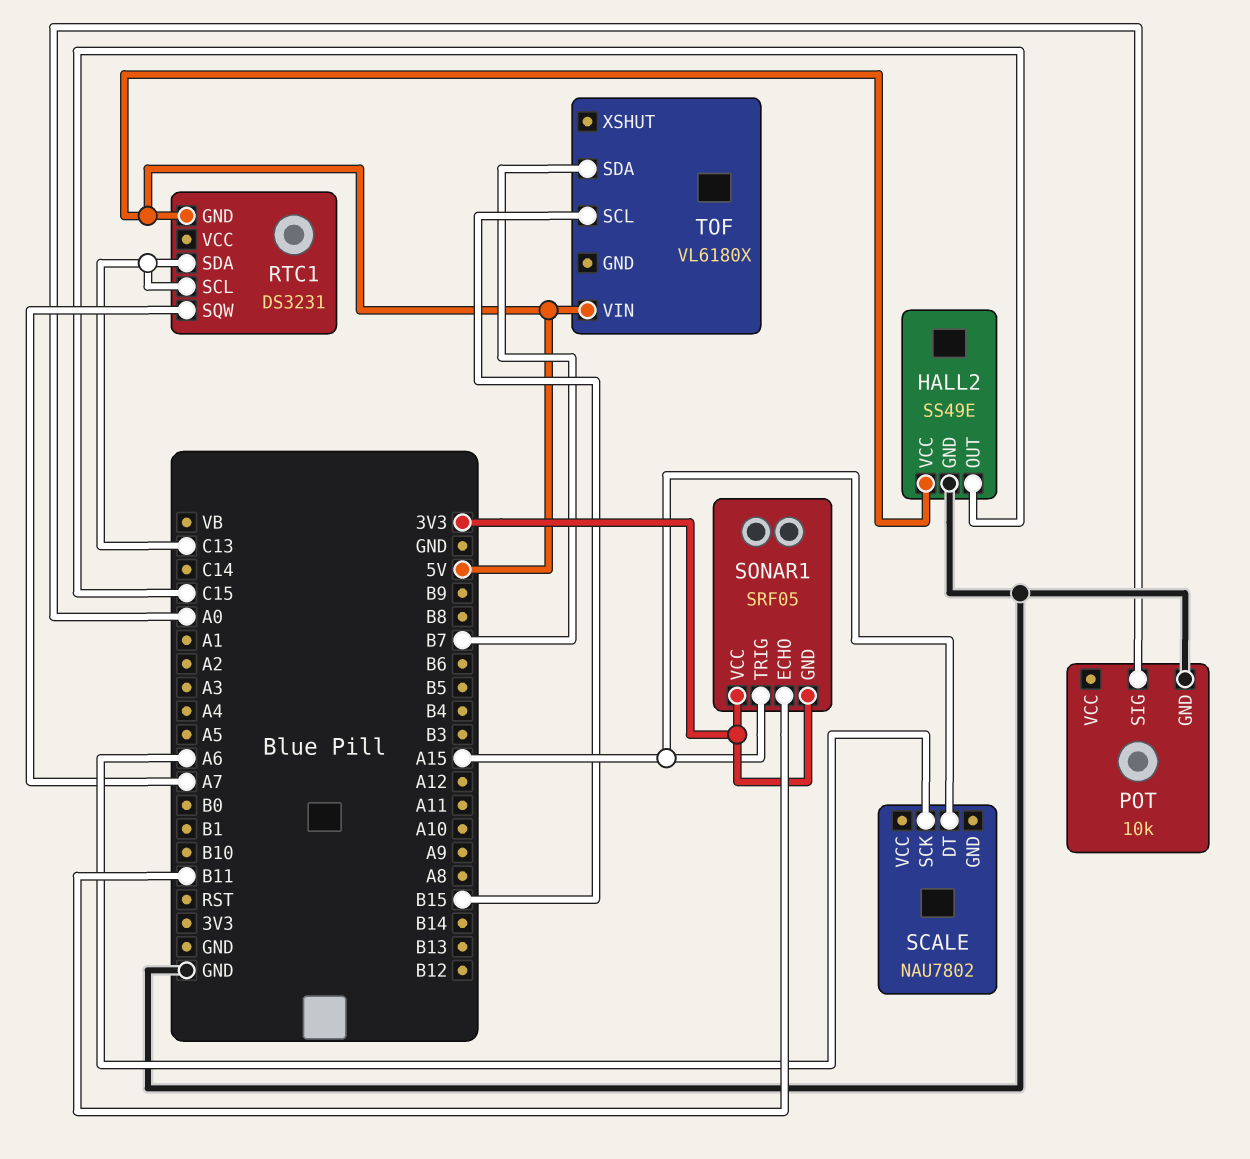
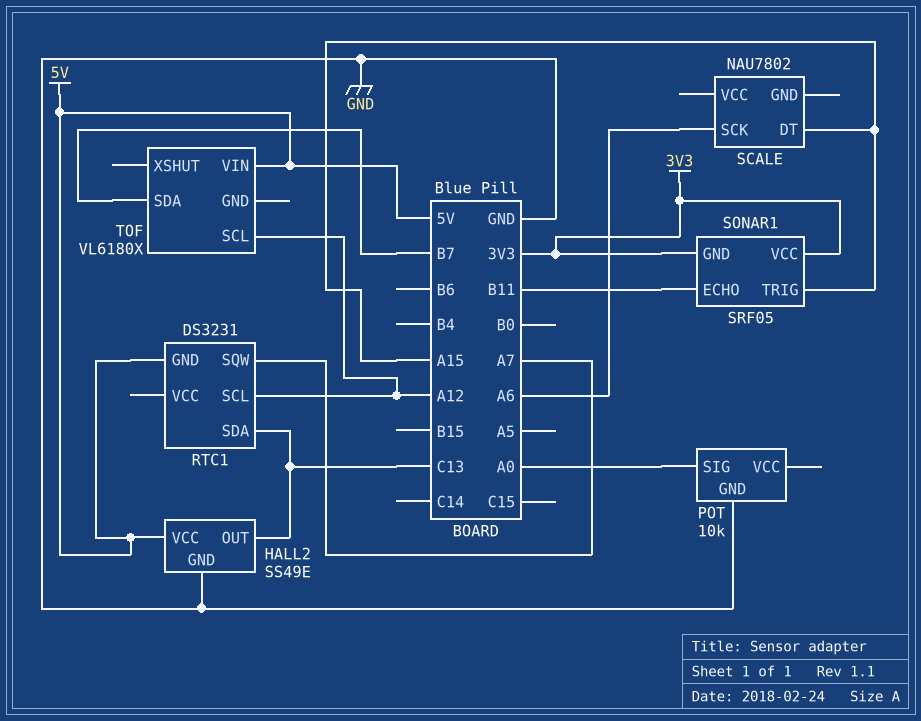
HALL2 pin OUT: C15 -> C13
RTC1 pin SCL: C13 -> A12
TOF pin SCL: B15 -> A12

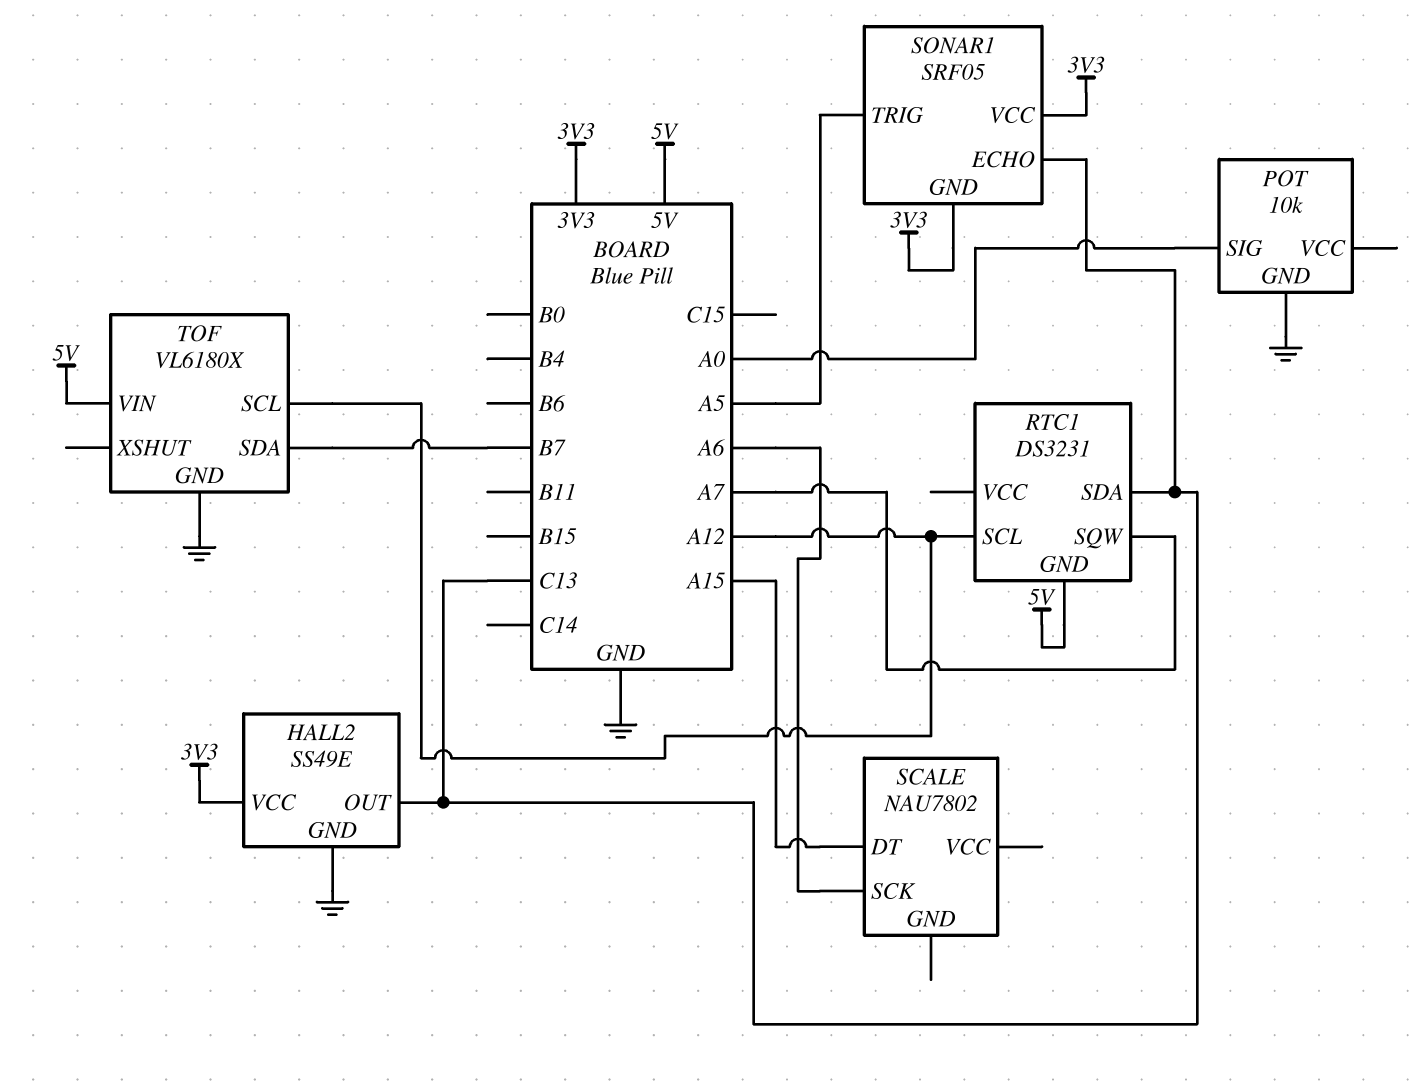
HALL2 pin VCC: 5V -> 3V3
SONAR1 pin ECHO: B11 -> C13
SONAR1 pin TRIG: A15 -> A5
TOF pin GND: none -> GND

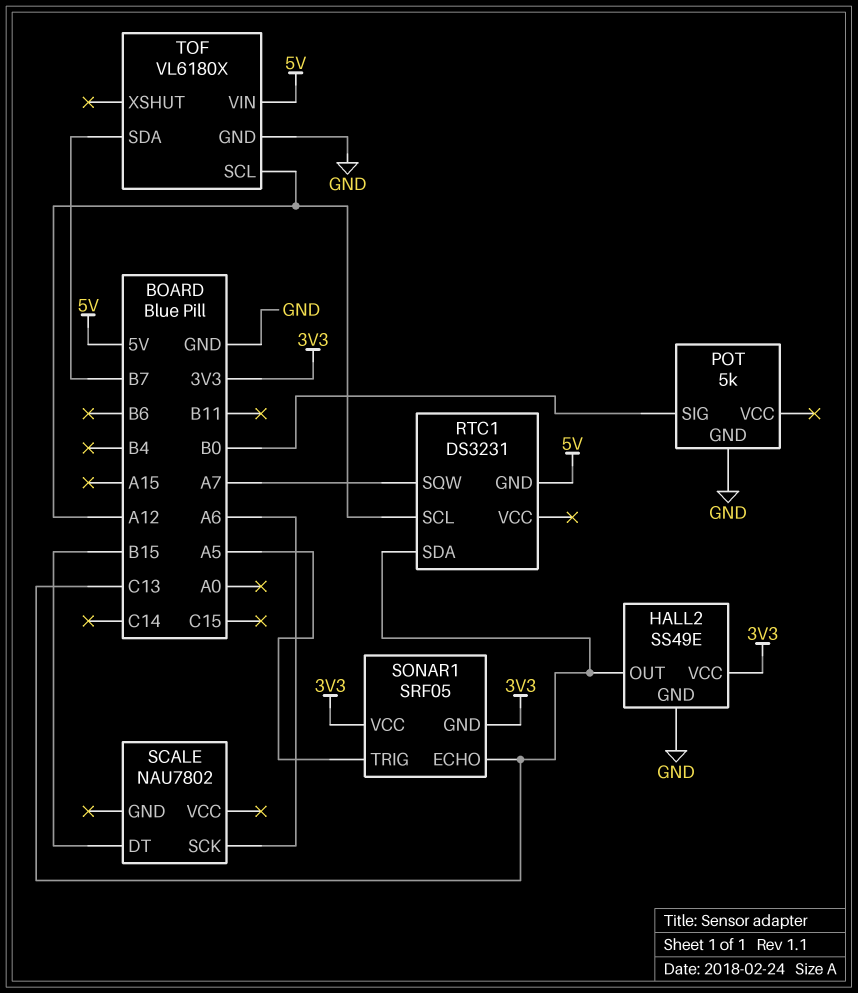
POT: 10k -> 5k
POT pin SIG: A0 -> B0
SCALE pin DT: A15 -> B15

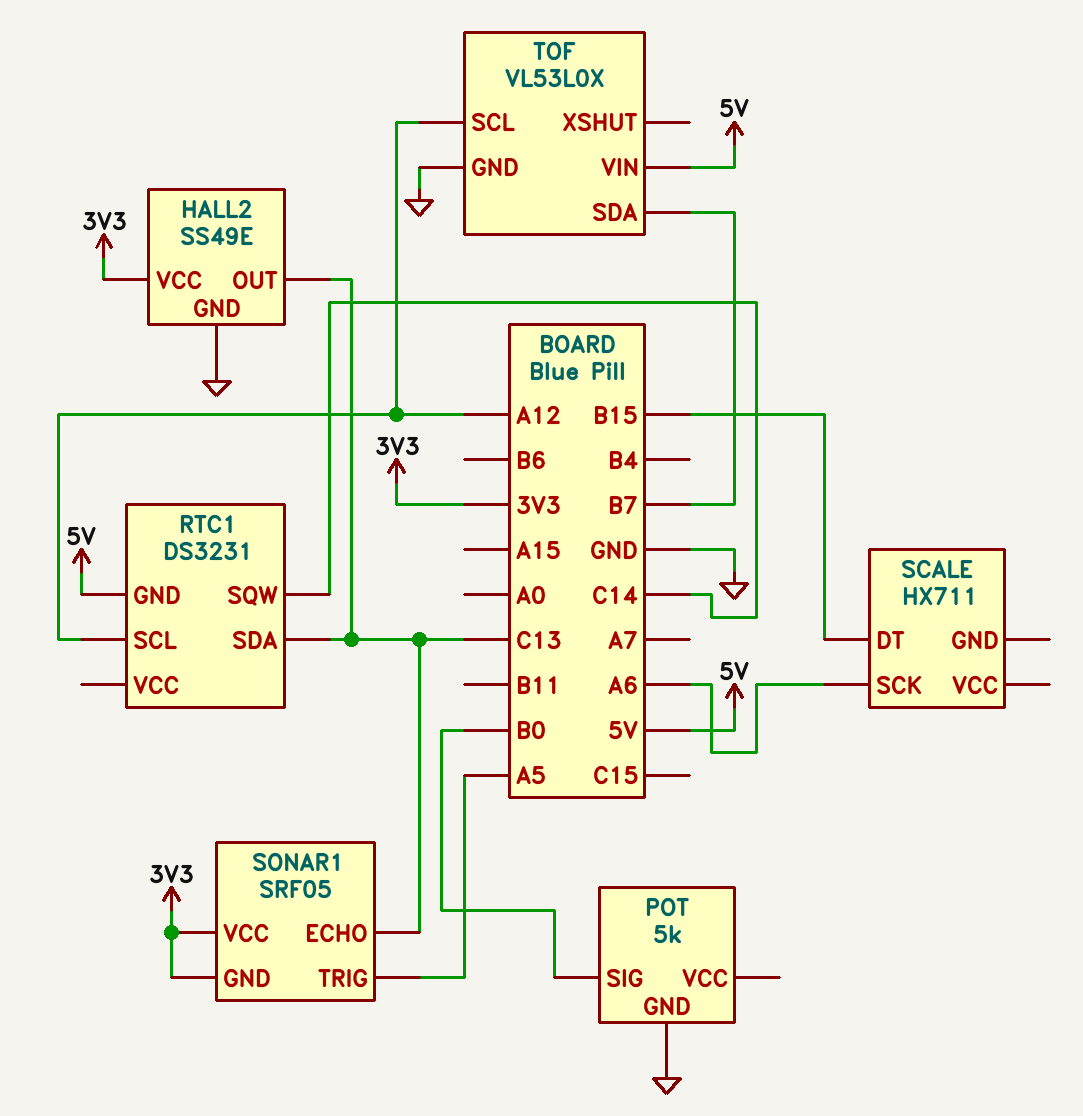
RTC1 pin SQW: A7 -> C14
SCALE: NAU7802 -> HX711
TOF: VL6180X -> VL53L0X

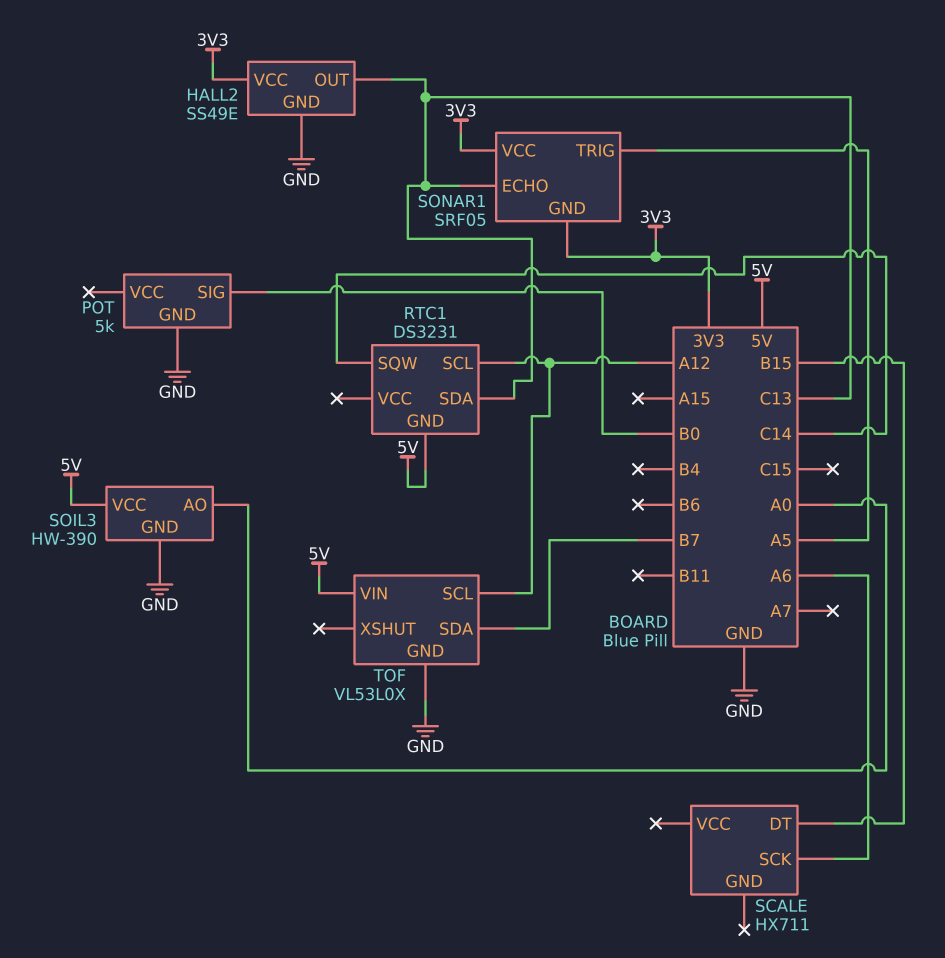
SOIL3: none -> HW-390
SOIL3 pin AO: none -> A0
SOIL3 pin GND: none -> GND
SOIL3 pin VCC: none -> 5V

